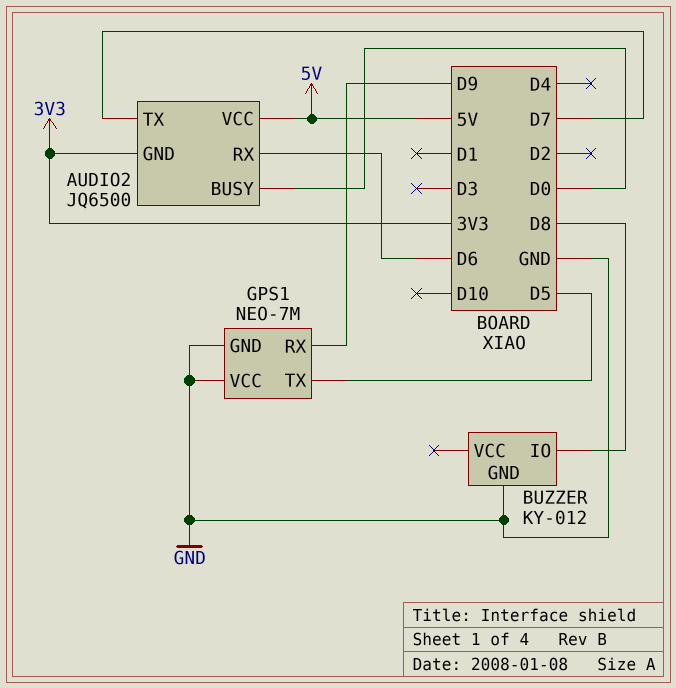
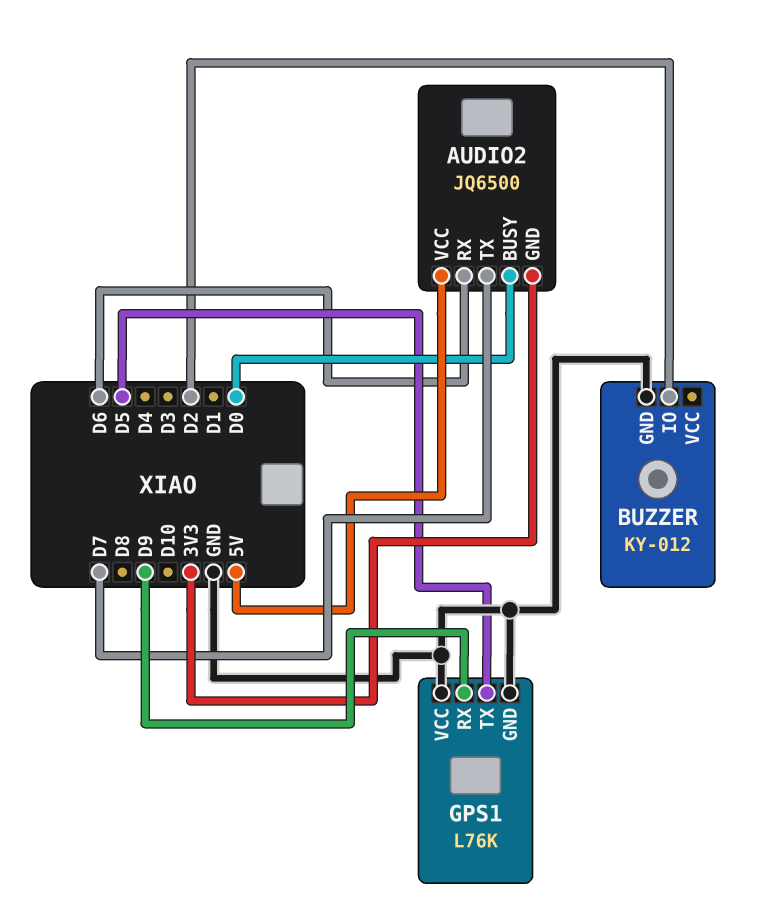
BUZZER pin IO: D8 -> D2
GPS1: NEO-7M -> L76K

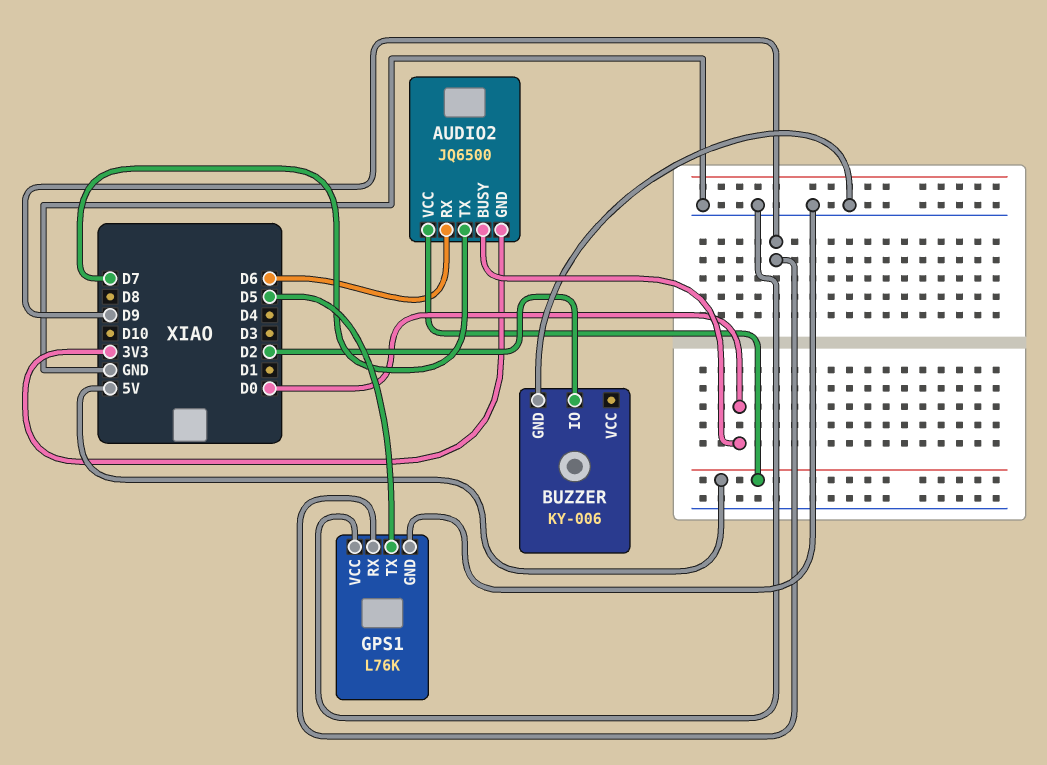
BUZZER: KY-012 -> KY-006

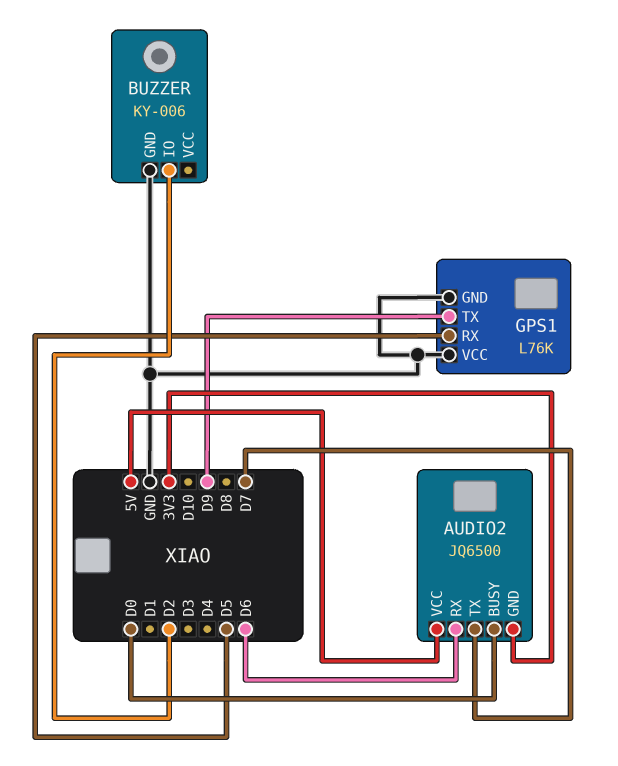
GPS1 pin RX: D9 -> D5
GPS1 pin TX: D5 -> D9

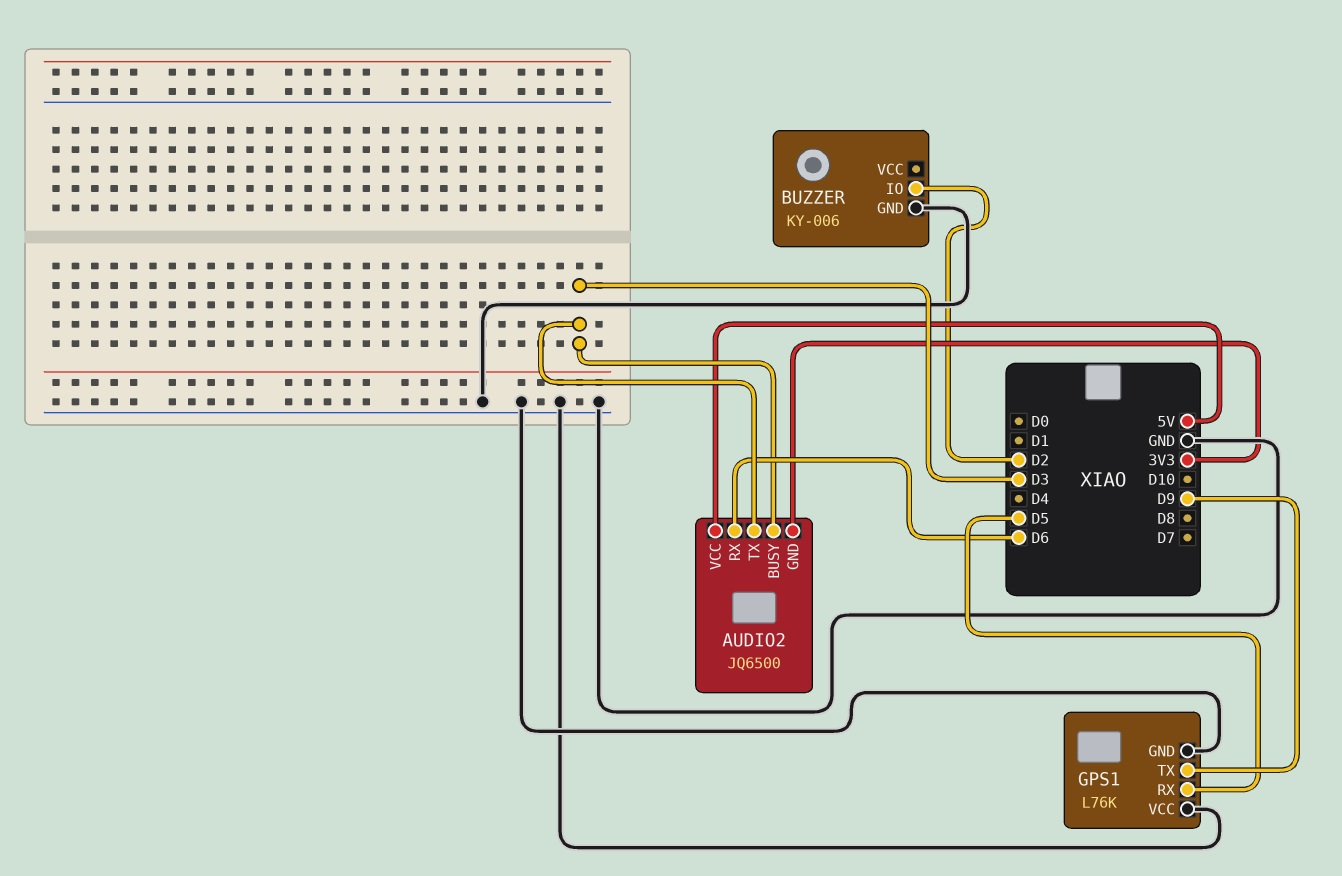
AUDIO2 pin BUSY: D0 -> D3
AUDIO2 pin TX: D7 -> D3

